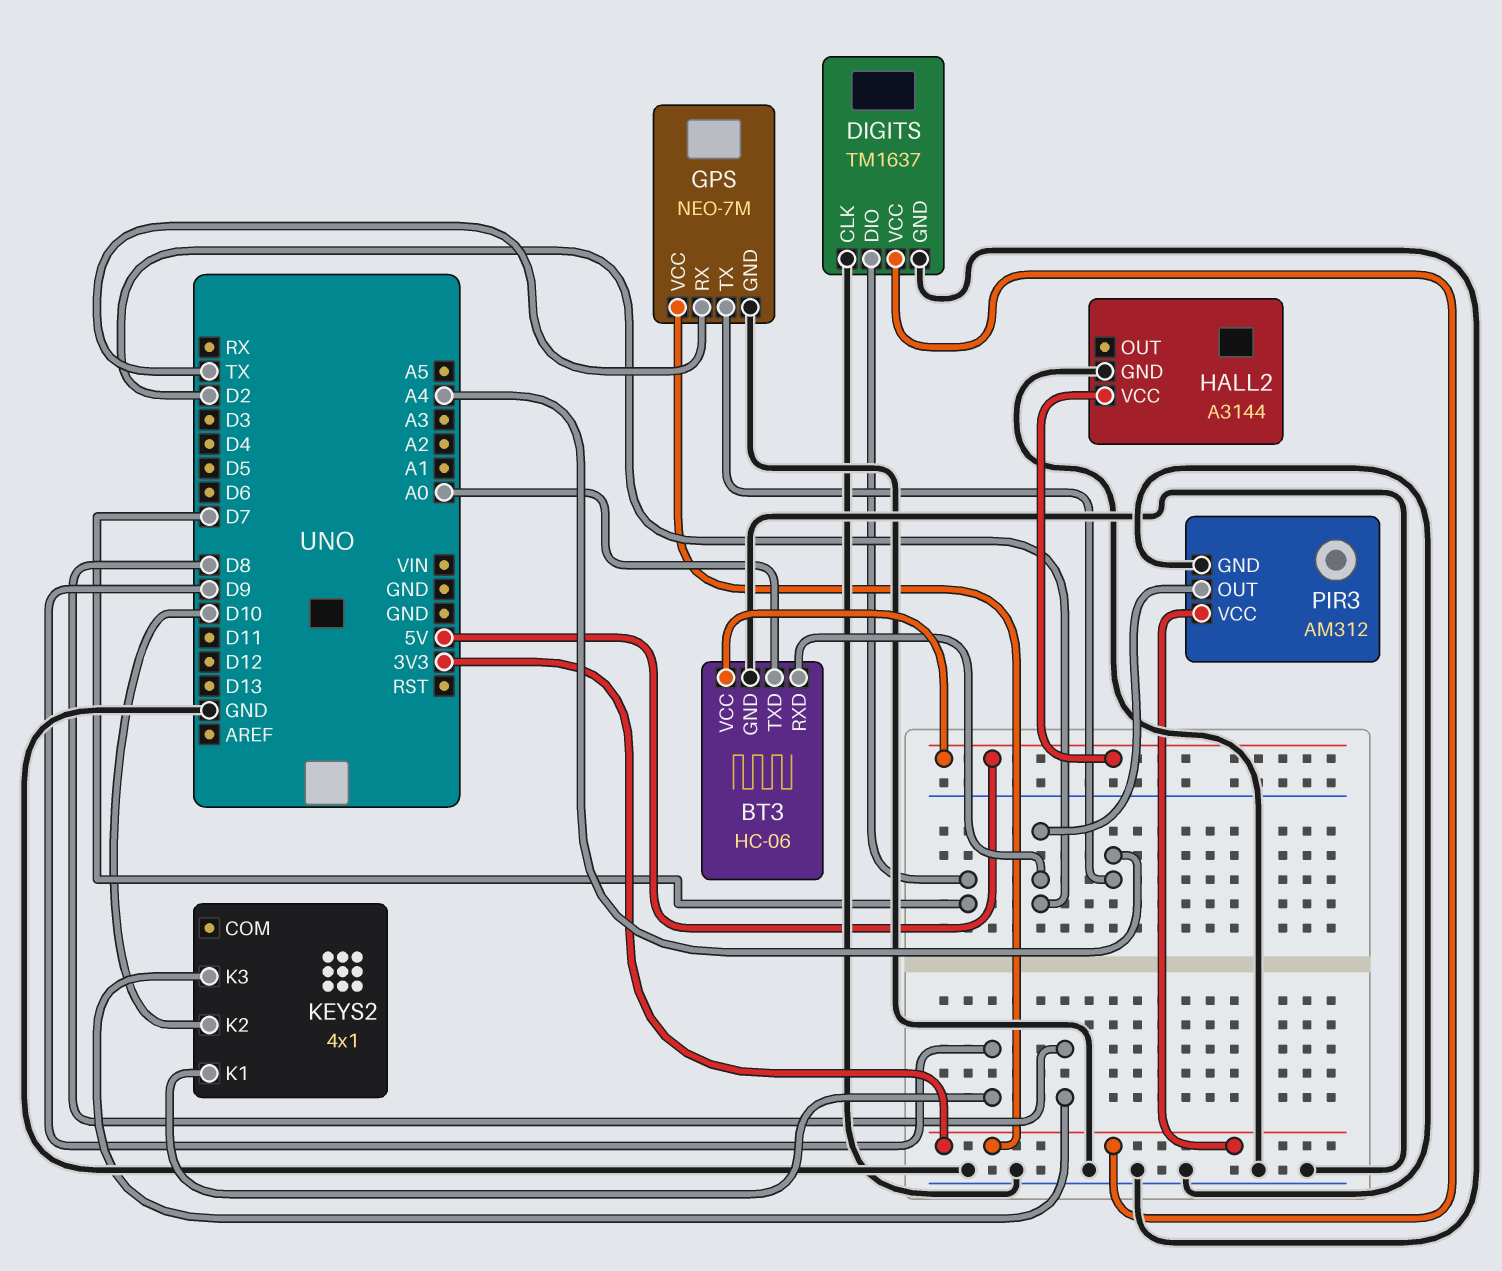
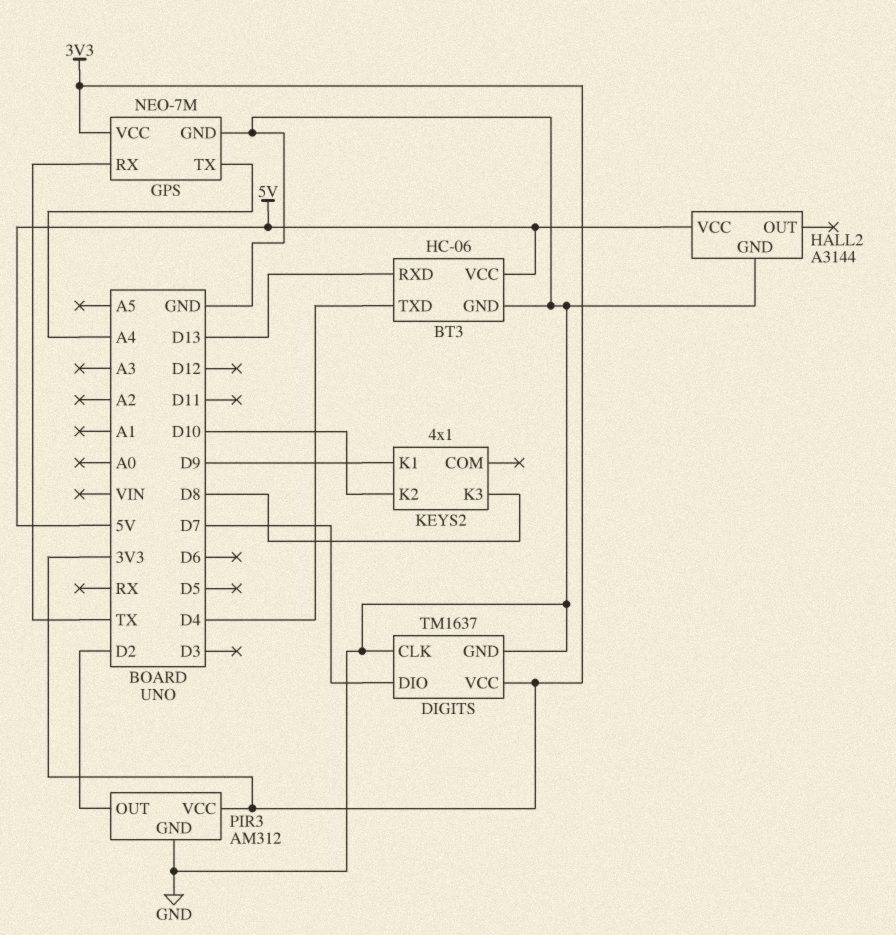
BT3 pin RXD: D2 -> D13
BT3 pin TXD: A0 -> D4

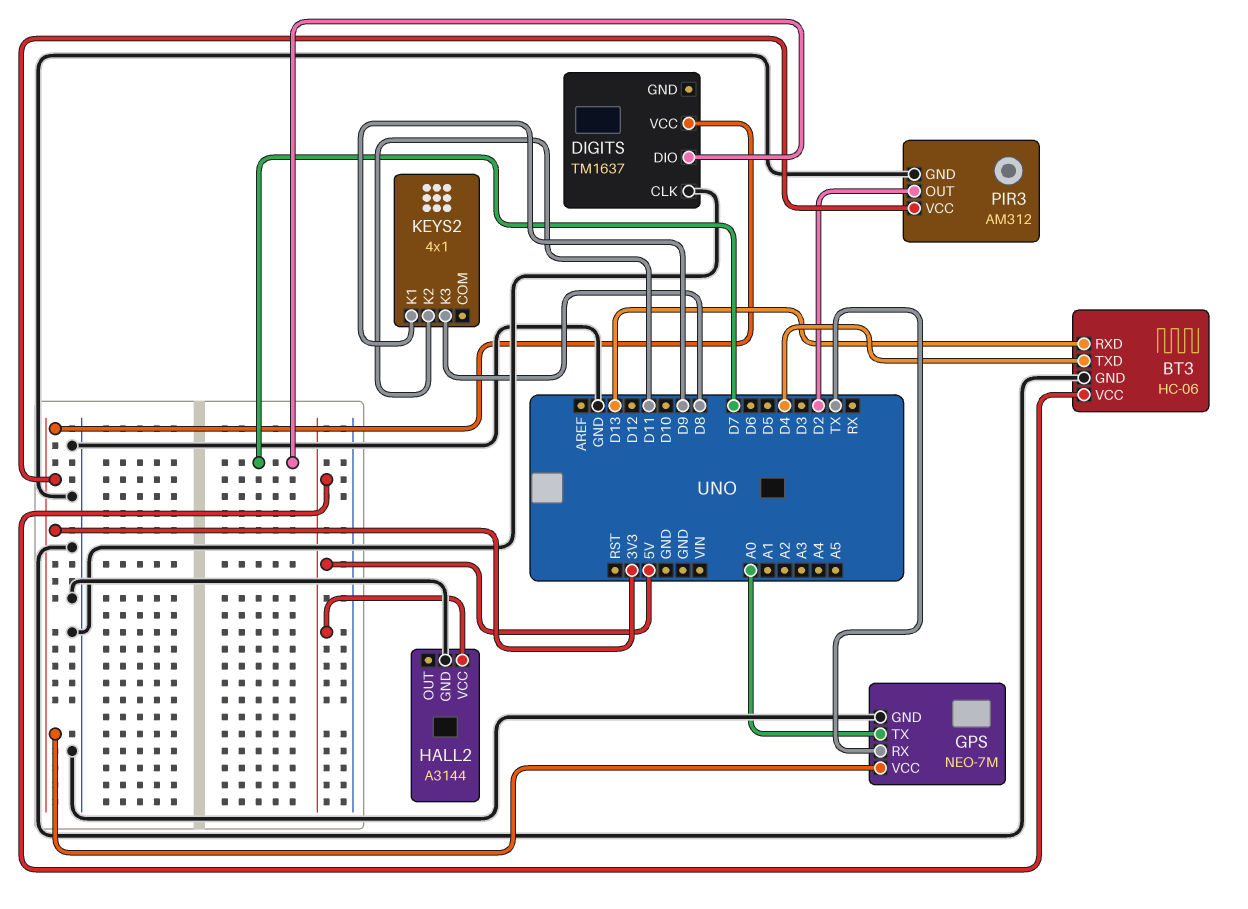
DIGITS pin GND: GND -> none
GPS pin TX: A4 -> A0
KEYS2 pin K2: D10 -> D11

